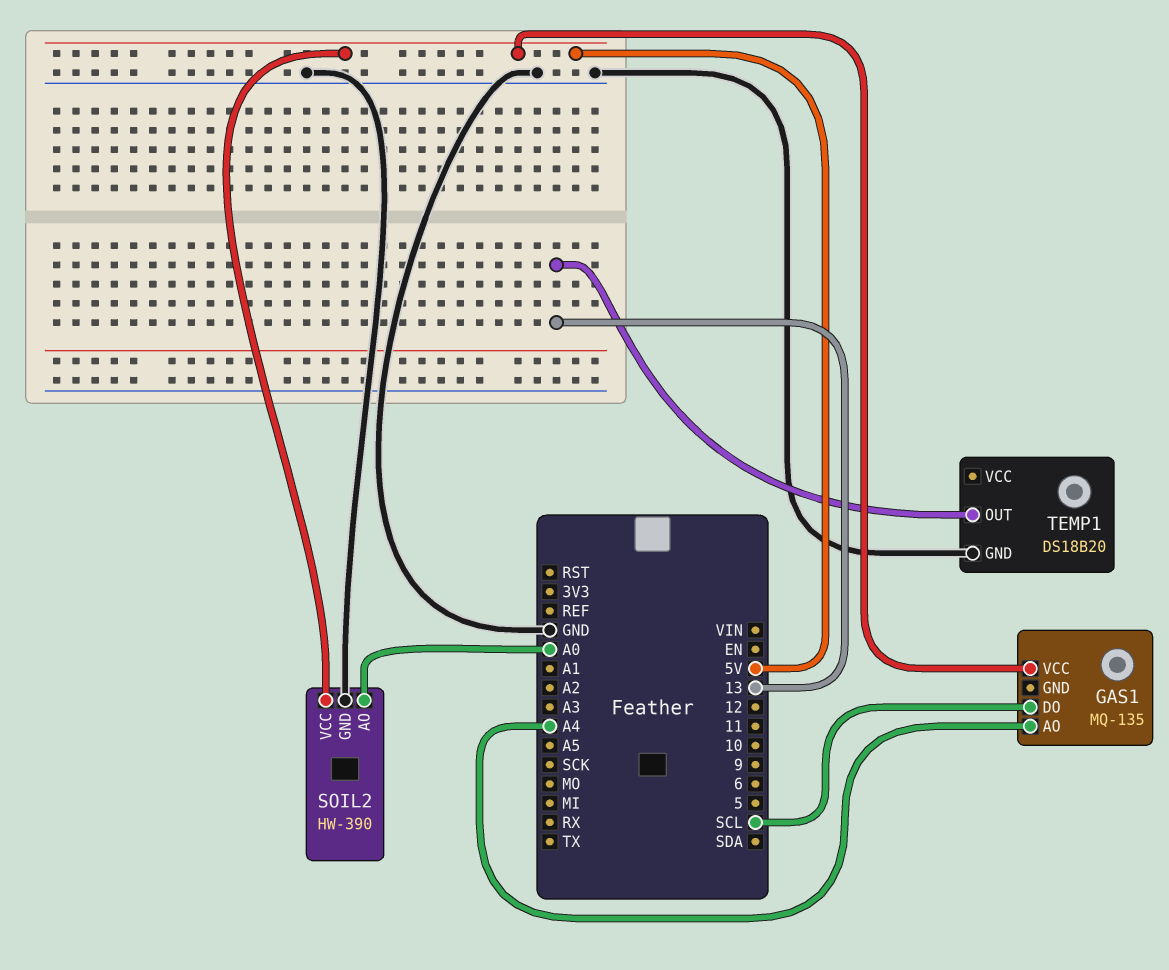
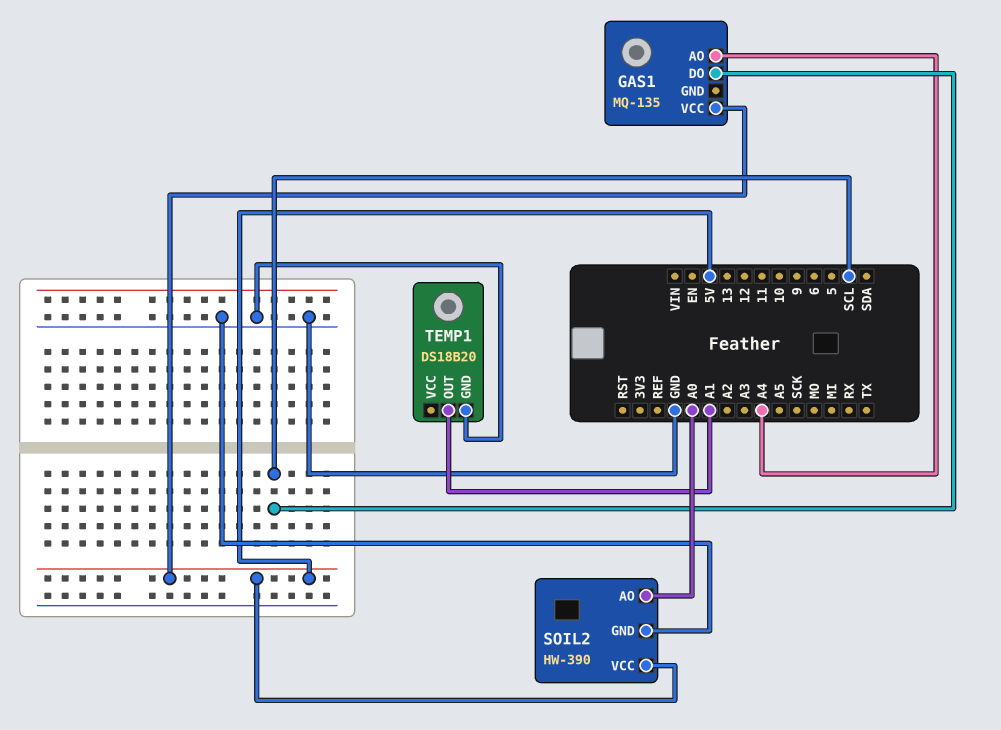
TEMP1 pin OUT: 13 -> A1

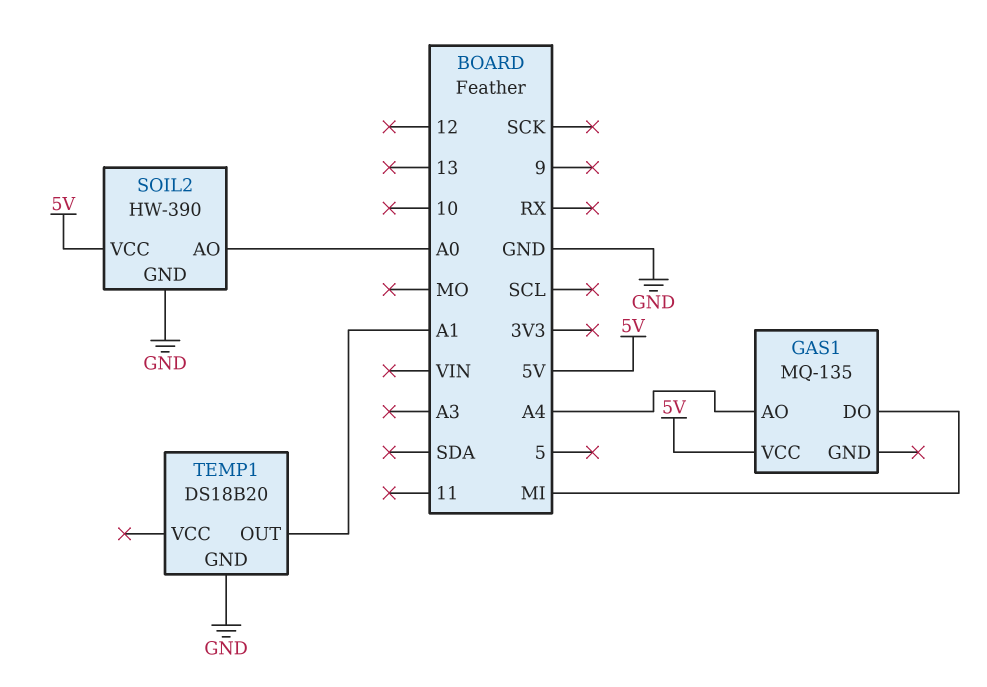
GAS1 pin DO: SCL -> MI

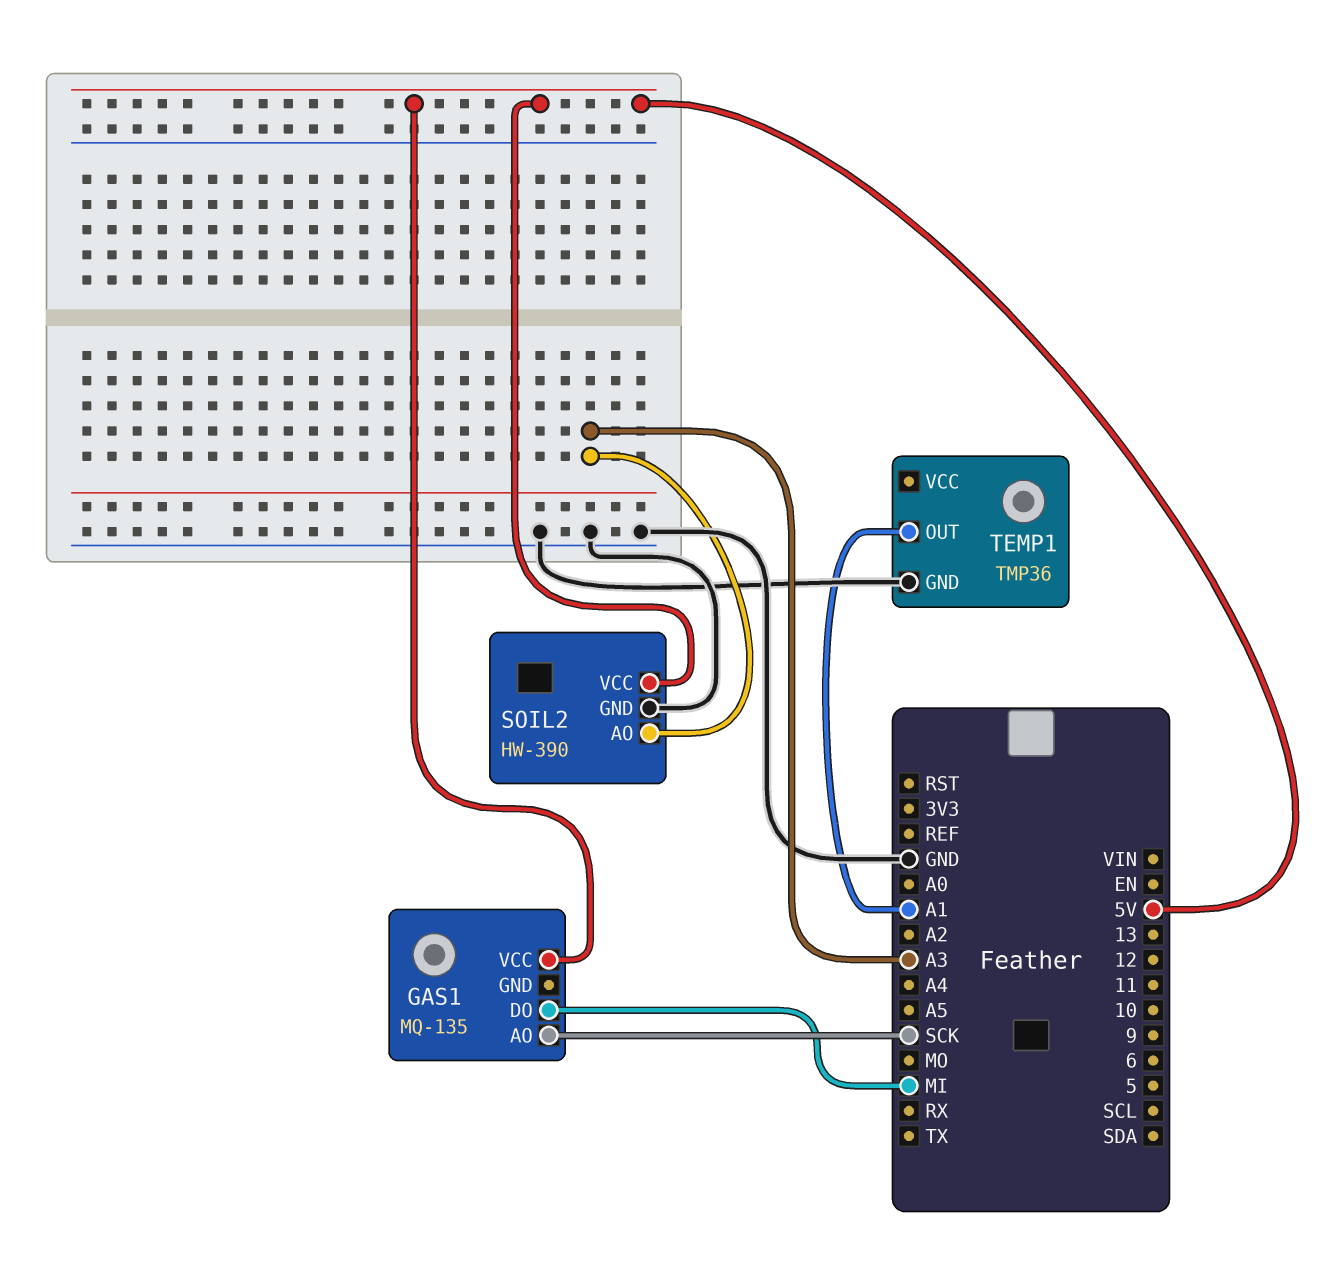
GAS1 pin AO: A4 -> SCK
SOIL2 pin AO: A0 -> A3
TEMP1: DS18B20 -> TMP36

